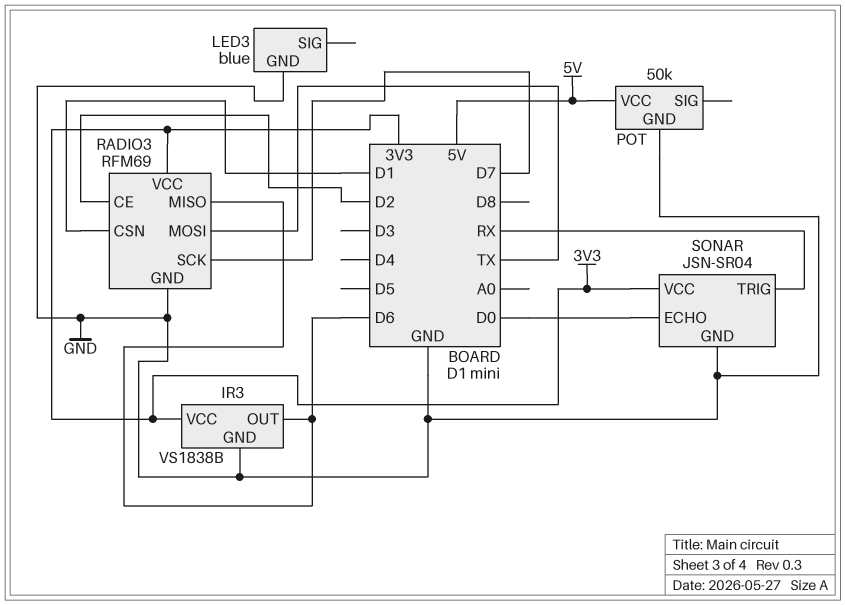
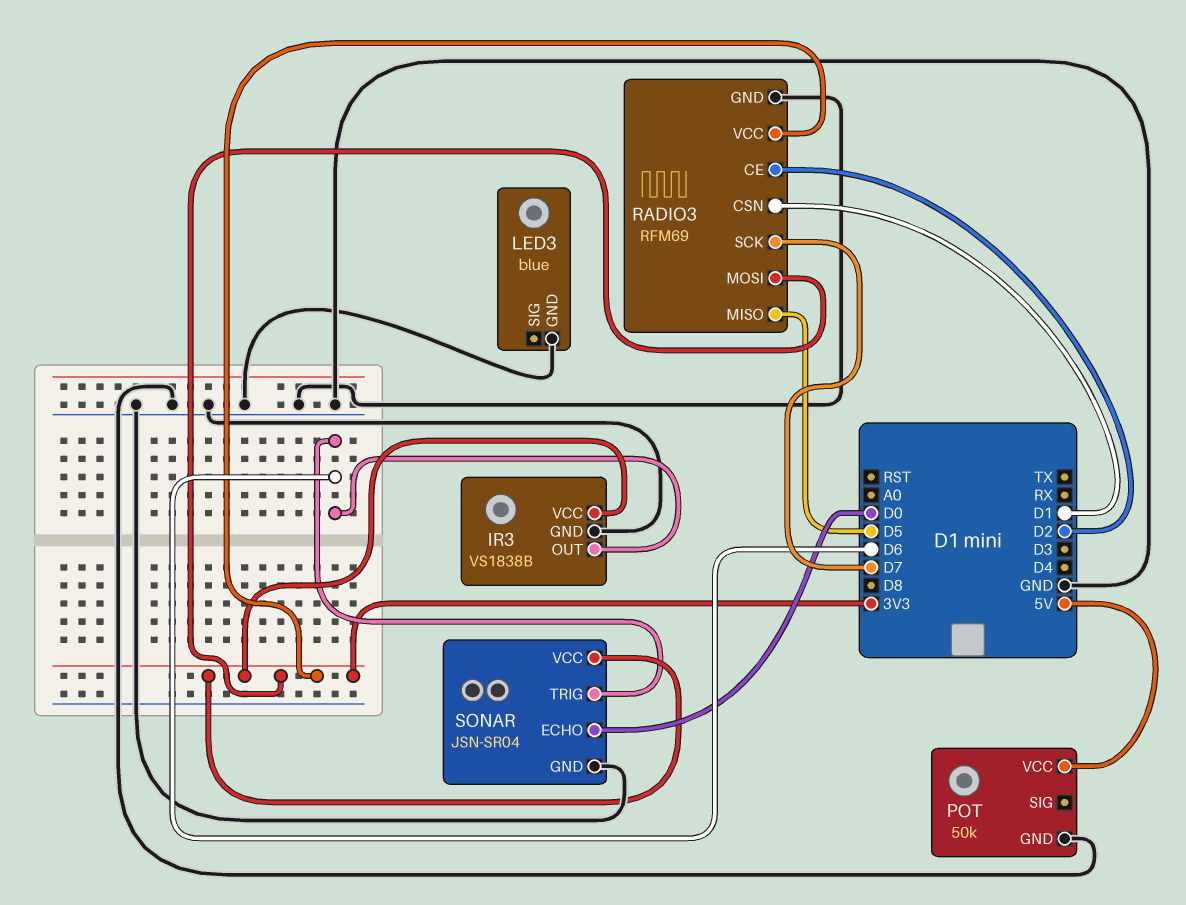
RADIO3 pin MISO: D6 -> D5
RADIO3 pin MOSI: TX -> 3V3
SONAR pin TRIG: RX -> D6

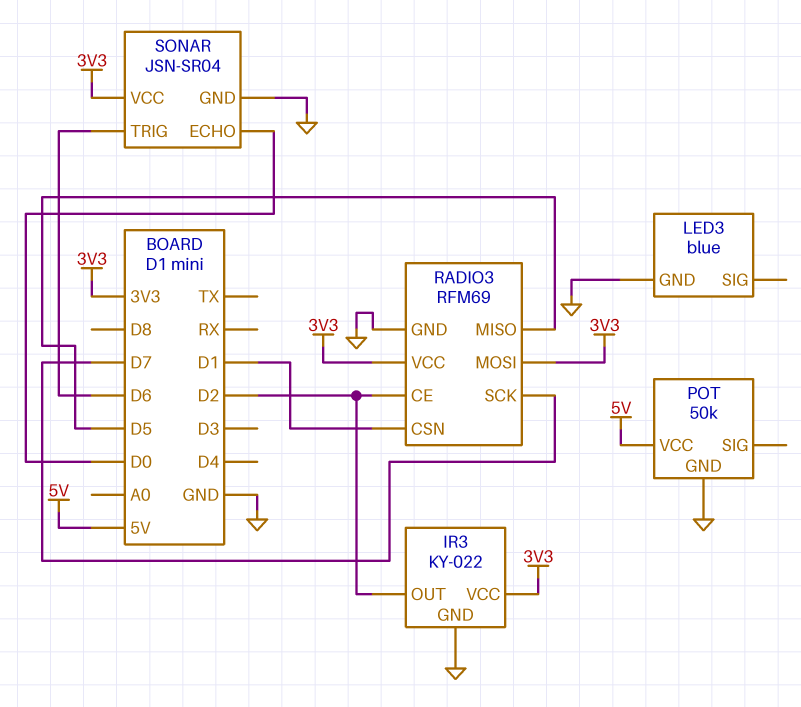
IR3: VS1838B -> KY-022
IR3 pin OUT: D6 -> D2

